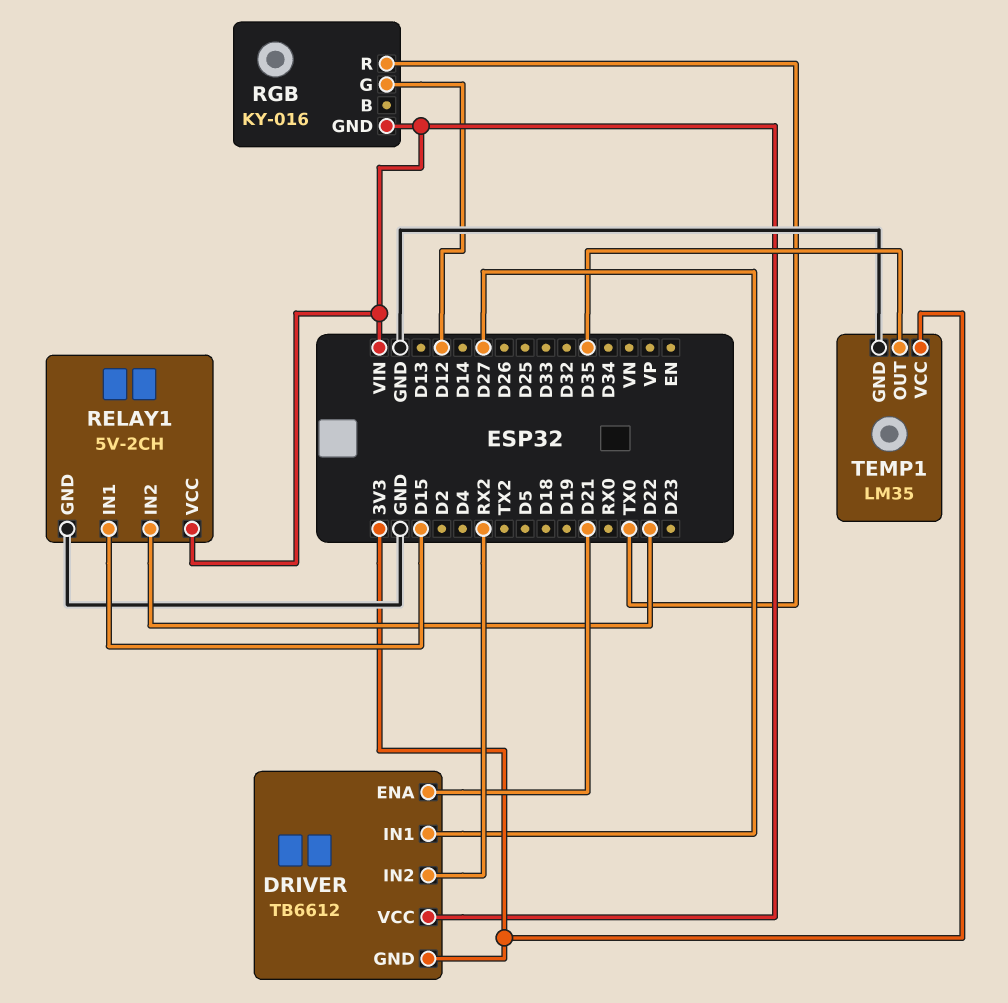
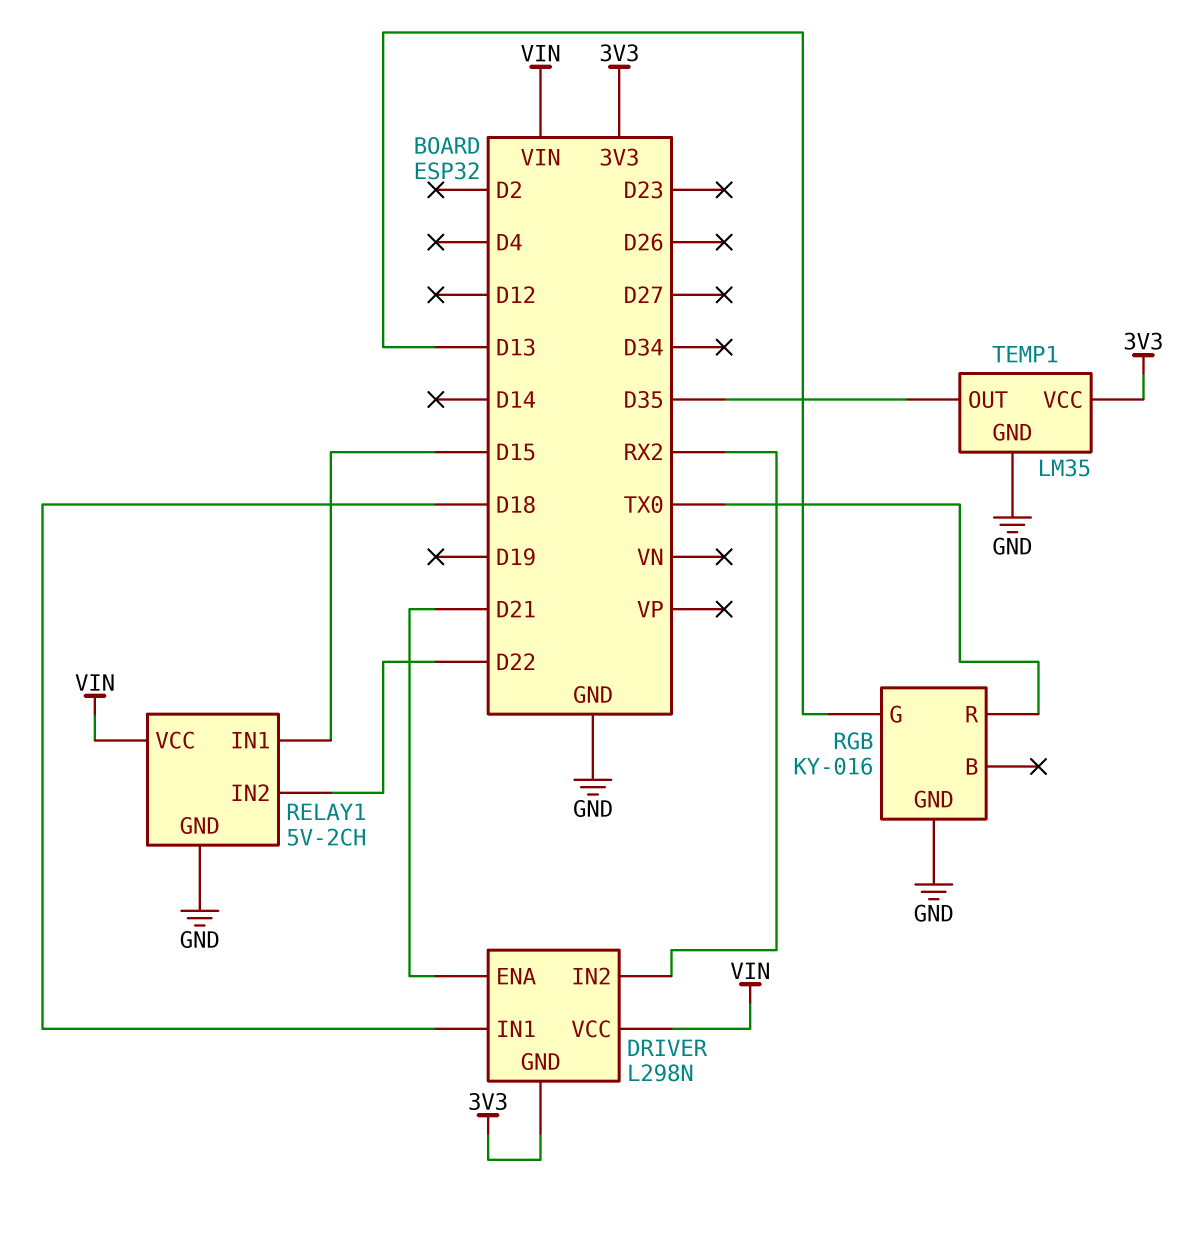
DRIVER: TB6612 -> L298N
DRIVER pin IN1: D27 -> D18
RGB pin G: D12 -> D13
RGB pin GND: VIN -> GND

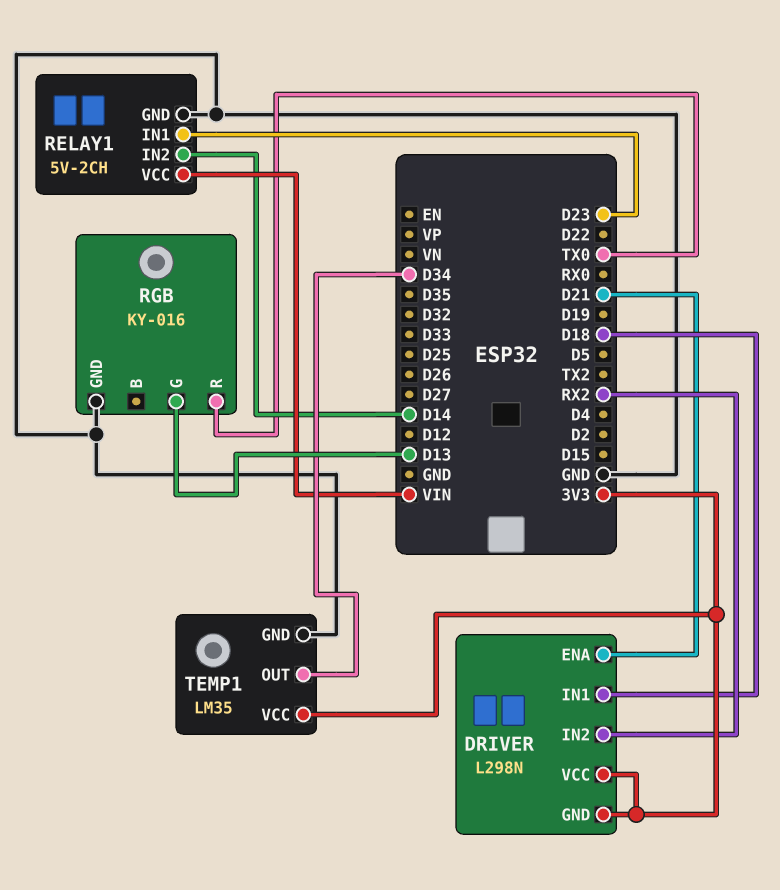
DRIVER pin VCC: VIN -> 3V3
RELAY1 pin IN1: D15 -> D23
RELAY1 pin IN2: D22 -> D14
TEMP1 pin OUT: D35 -> D34

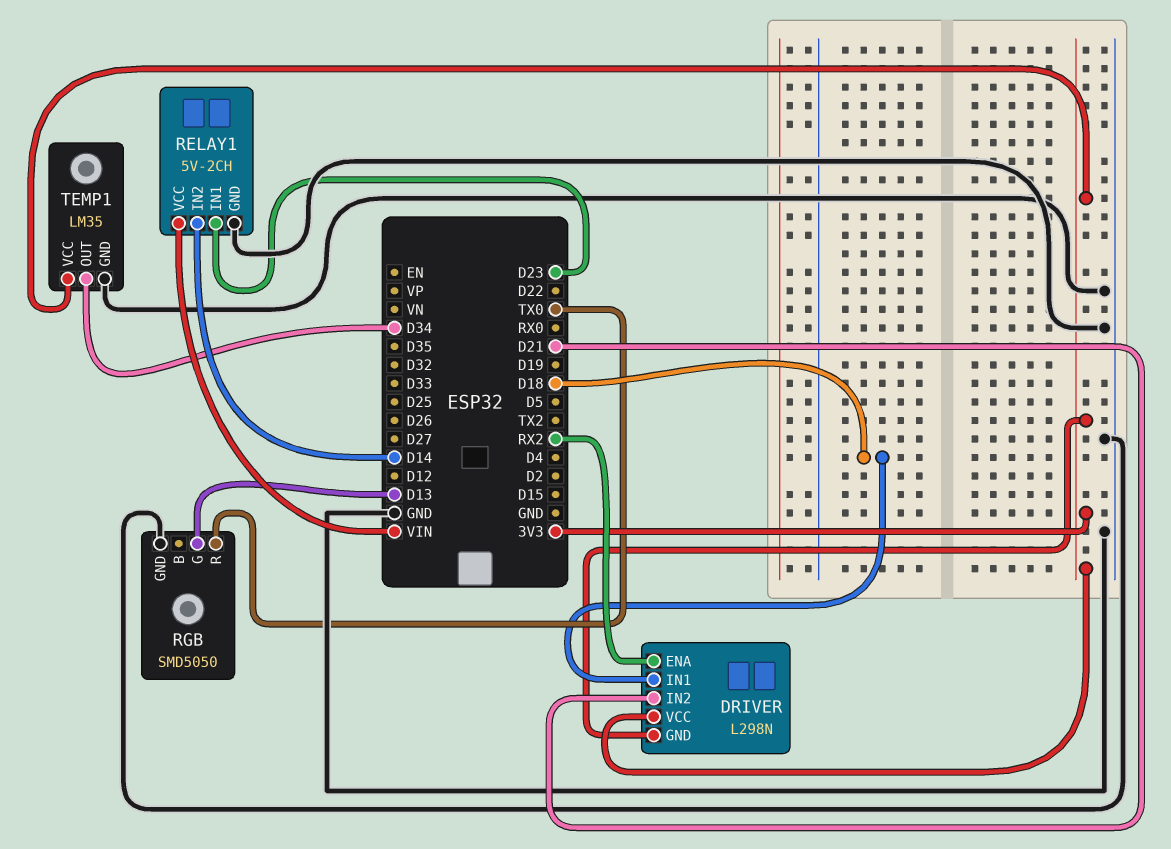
DRIVER pin ENA: D21 -> RX2
DRIVER pin IN2: RX2 -> D21
RGB: KY-016 -> SMD5050

